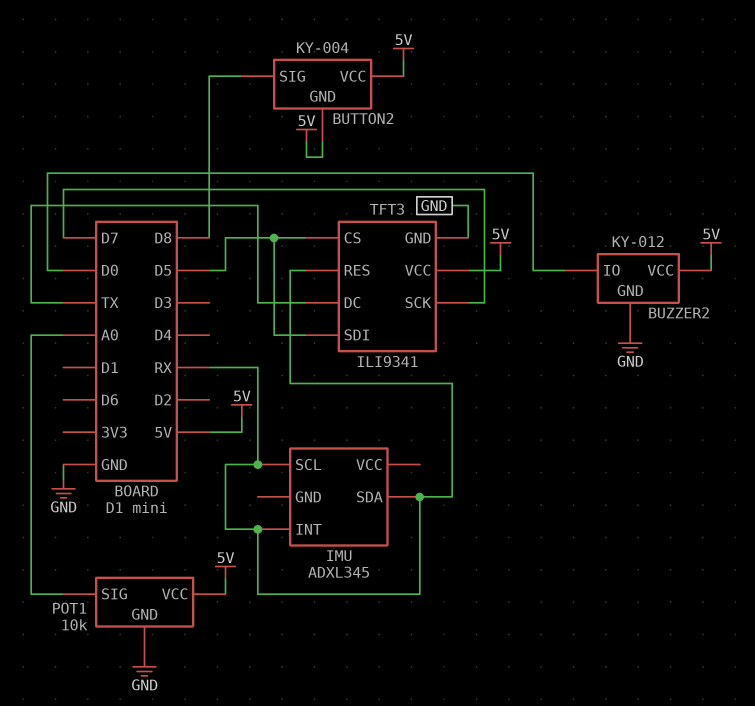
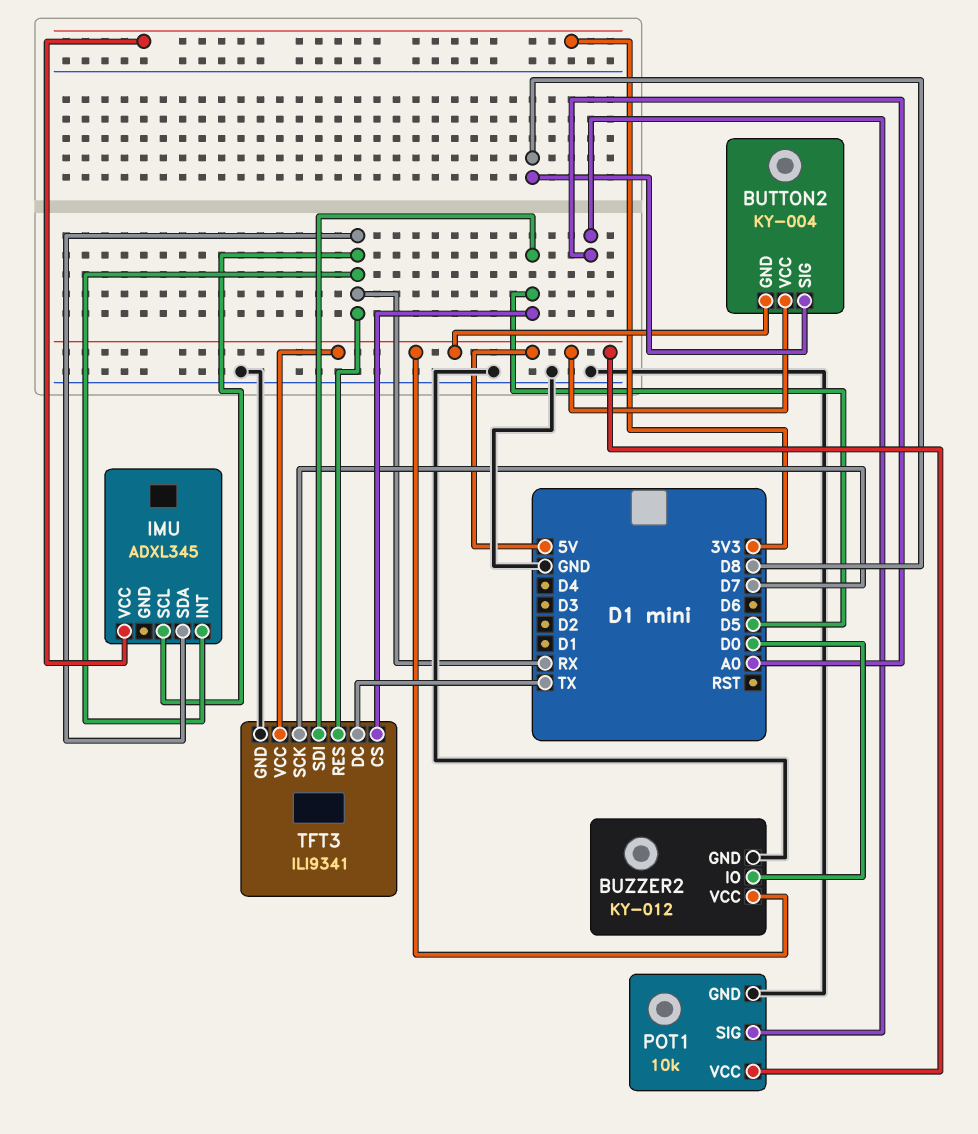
IMU pin VCC: none -> 3V3

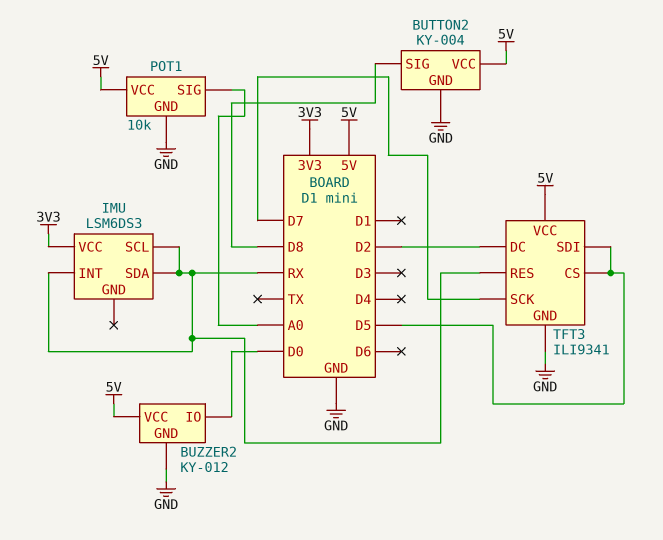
BUTTON2 pin GND: 5V -> GND
IMU: ADXL345 -> LSM6DS3
TFT3 pin DC: TX -> D2

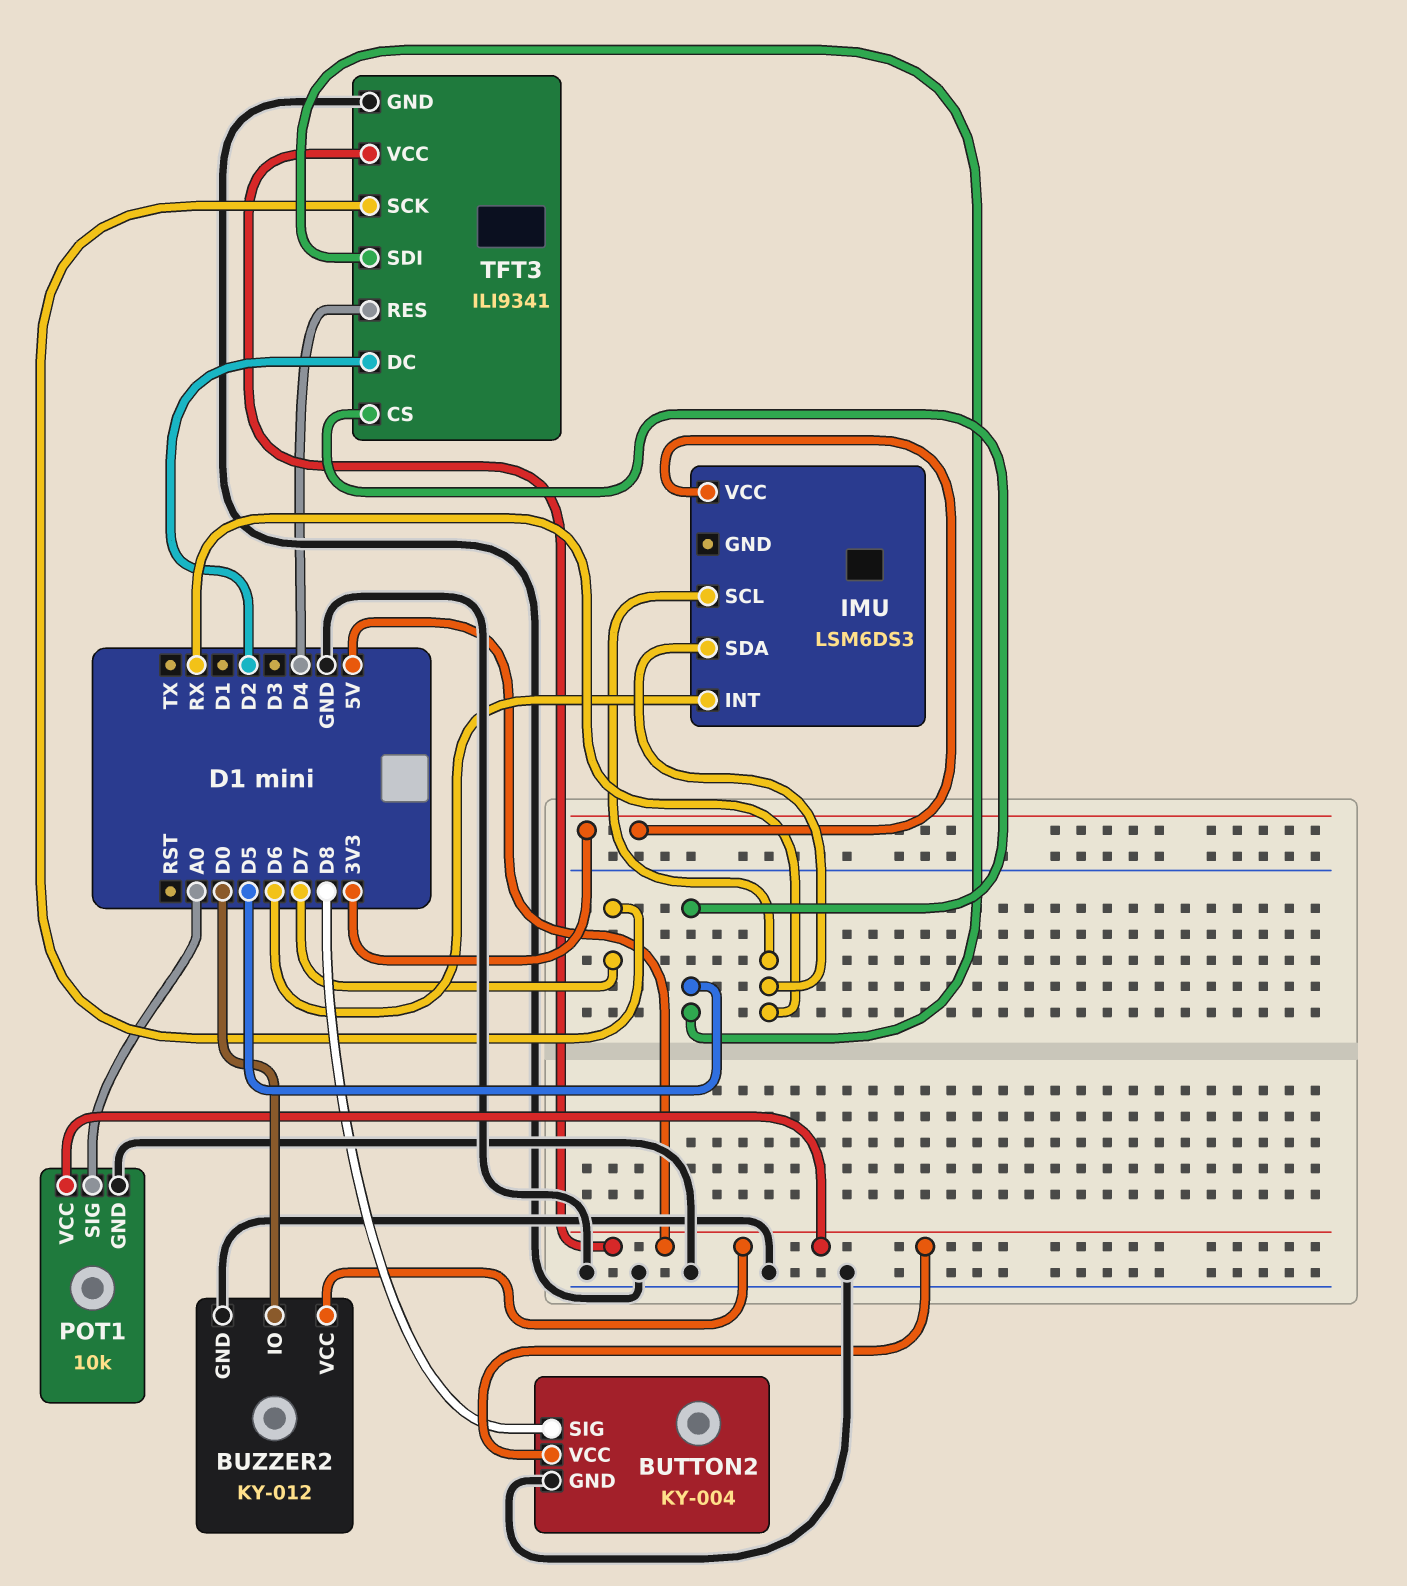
IMU pin INT: RX -> D6
TFT3 pin RES: RX -> D4

